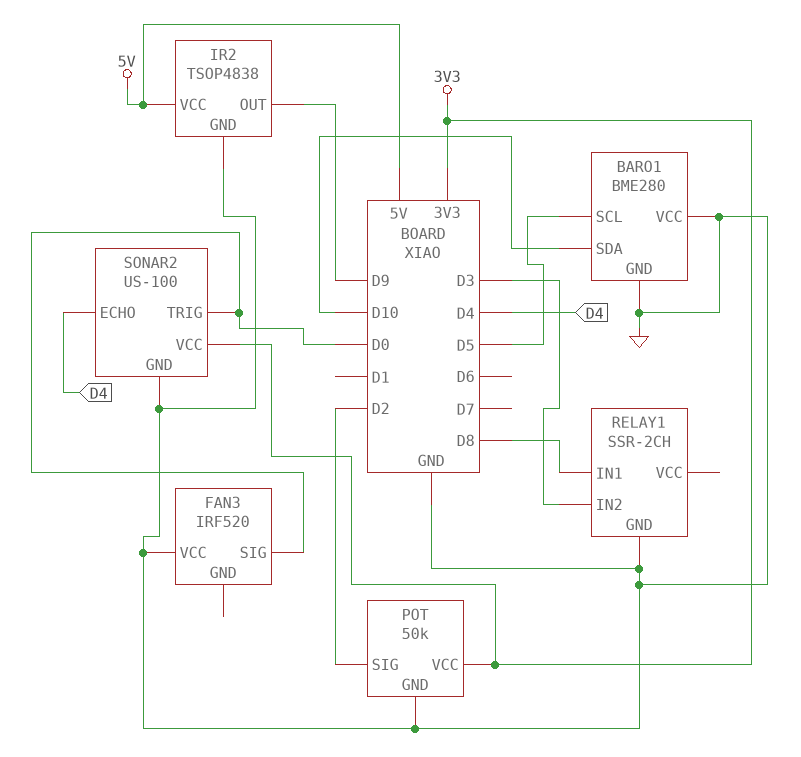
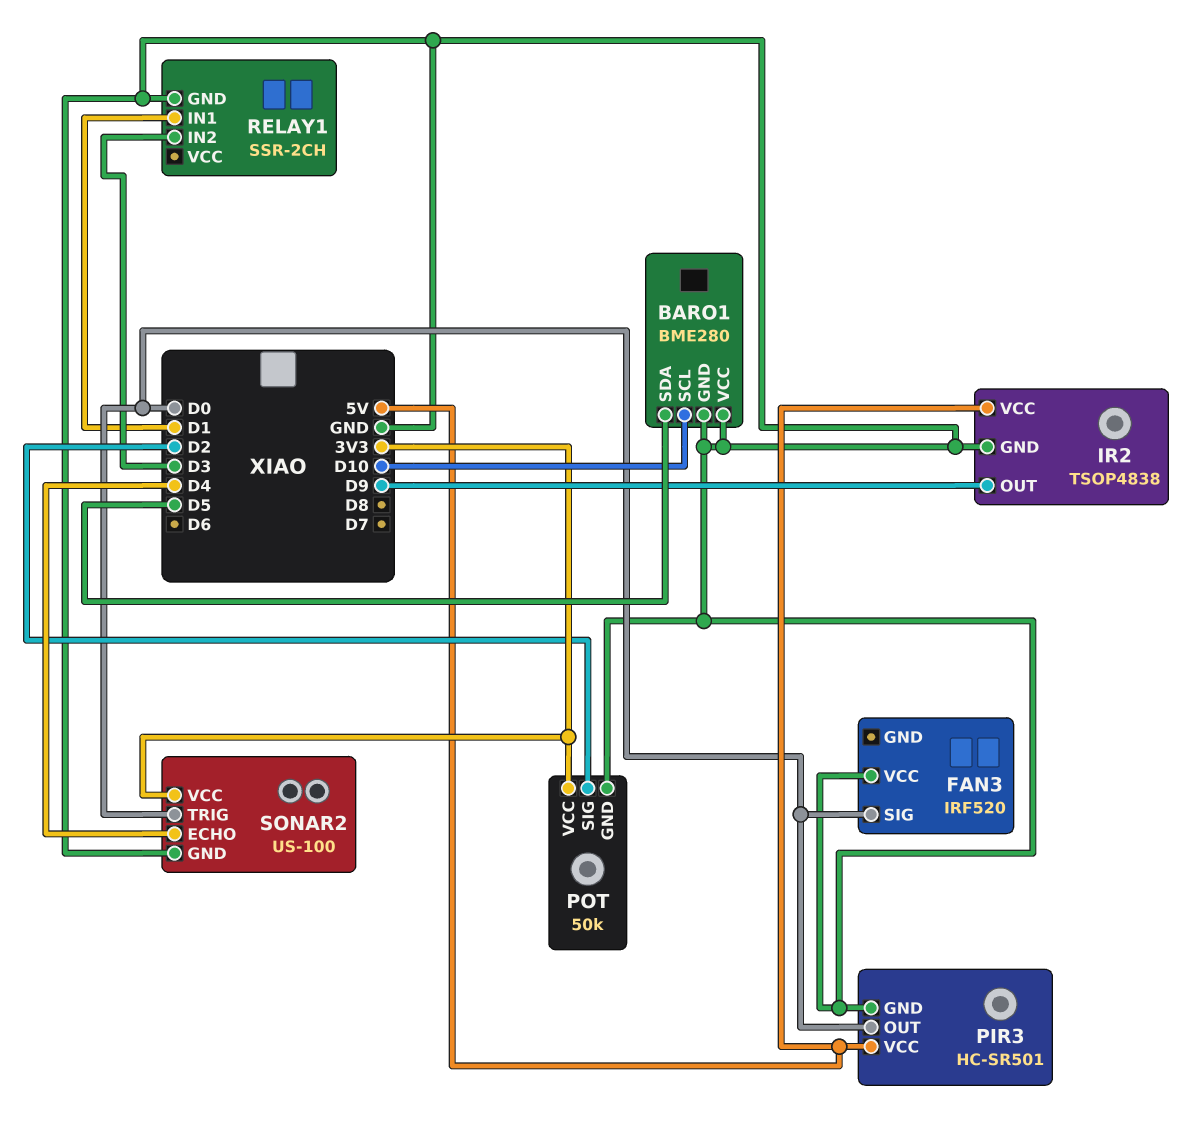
BARO1 pin SCL: D5 -> D10
BARO1 pin SDA: D10 -> D5
PIR3: none -> HC-SR501
PIR3 pin GND: none -> GND
PIR3 pin OUT: none -> D0
PIR3 pin VCC: none -> 5V
RELAY1 pin IN1: D8 -> D1

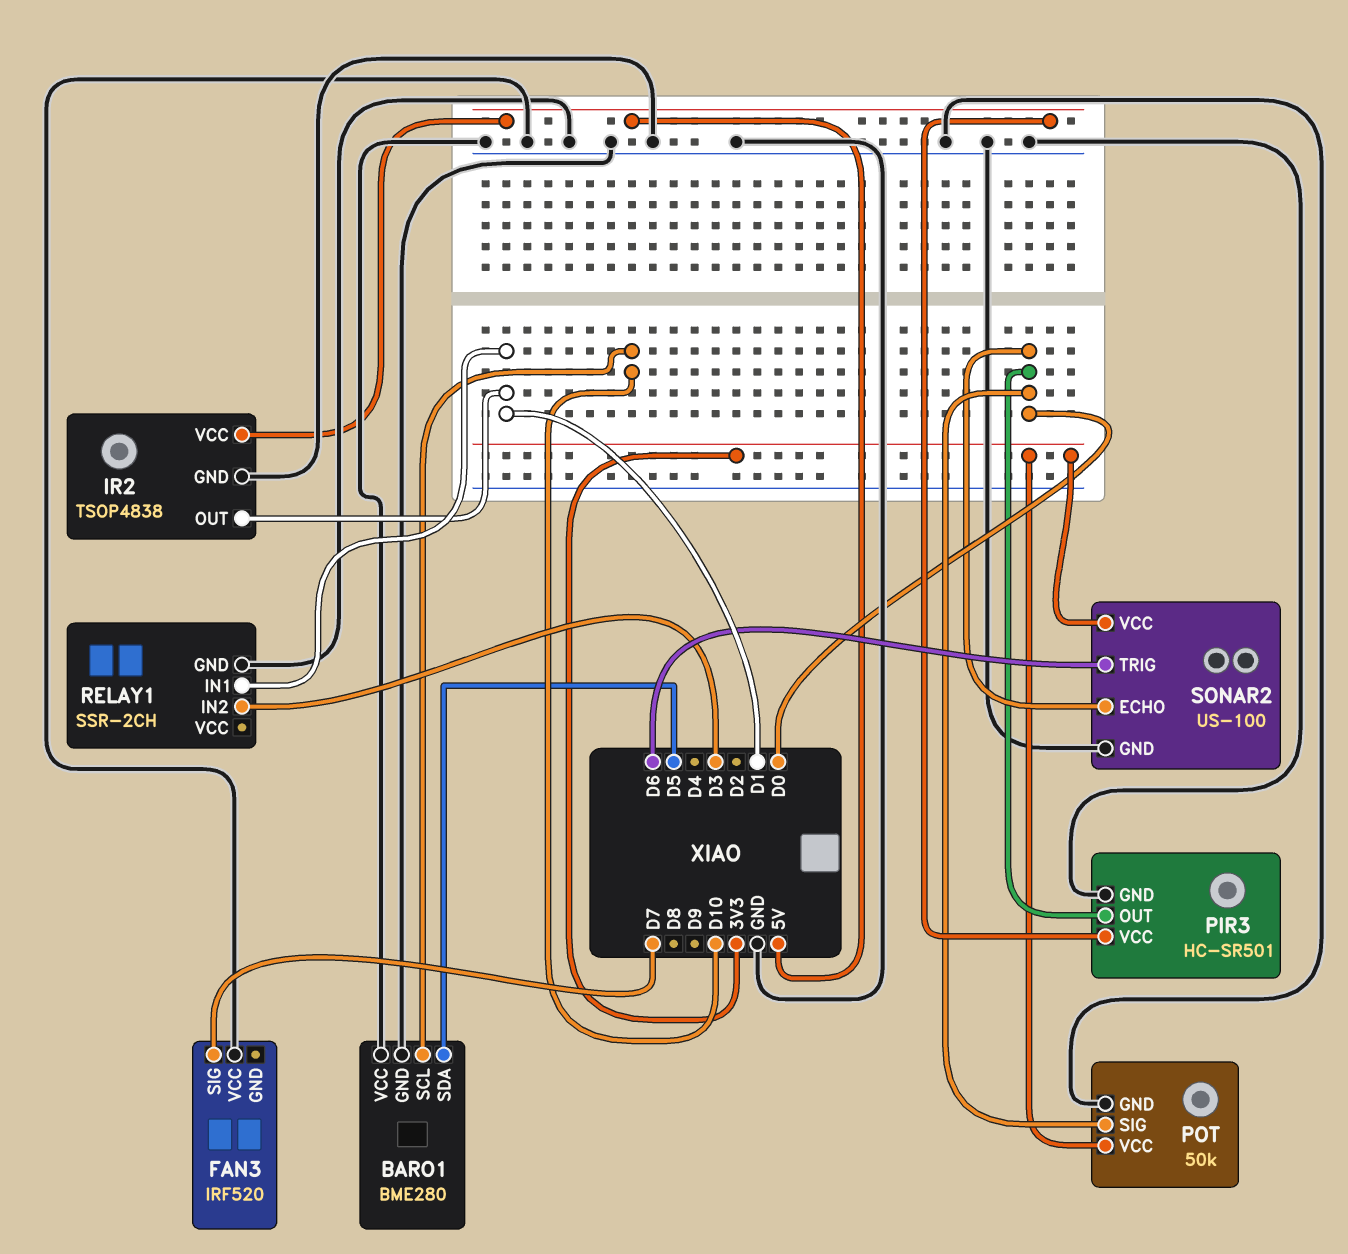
FAN3 pin SIG: D0 -> D7
IR2 pin OUT: D9 -> D1
POT pin SIG: D2 -> D0
SONAR2 pin ECHO: D4 -> D0
SONAR2 pin TRIG: D0 -> D6

